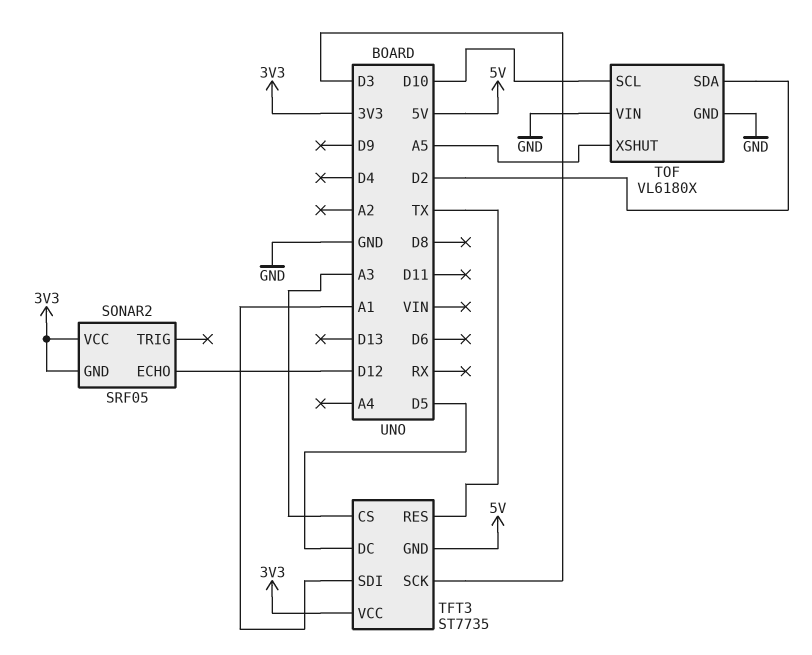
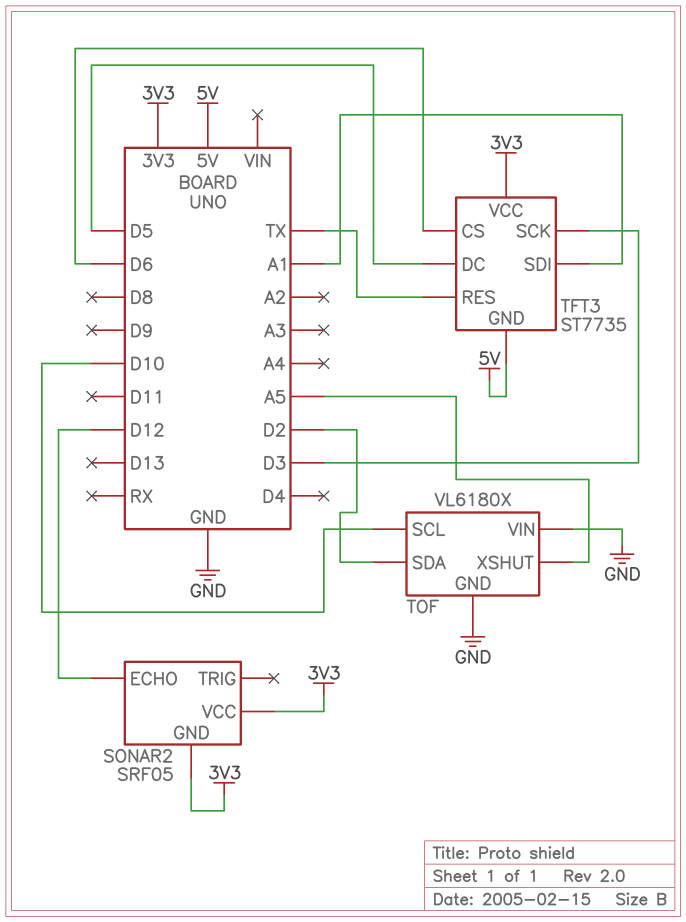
TFT3 pin CS: A3 -> D6

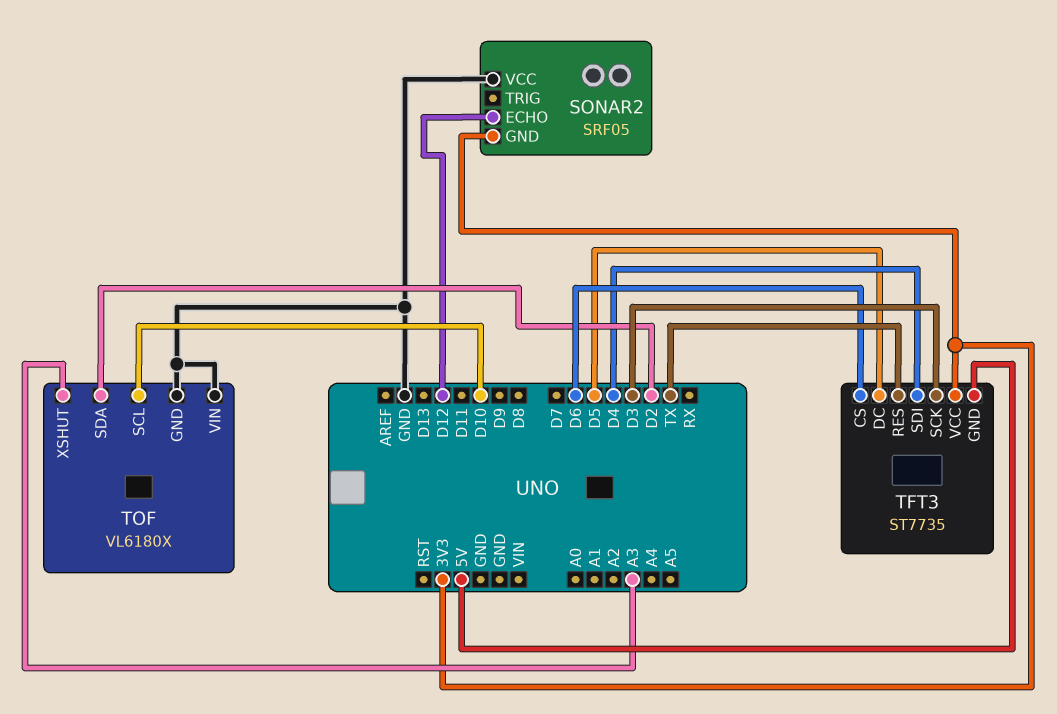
SONAR2 pin VCC: 3V3 -> GND
TFT3 pin SDI: A1 -> D4
TOF pin XSHUT: A5 -> A3

